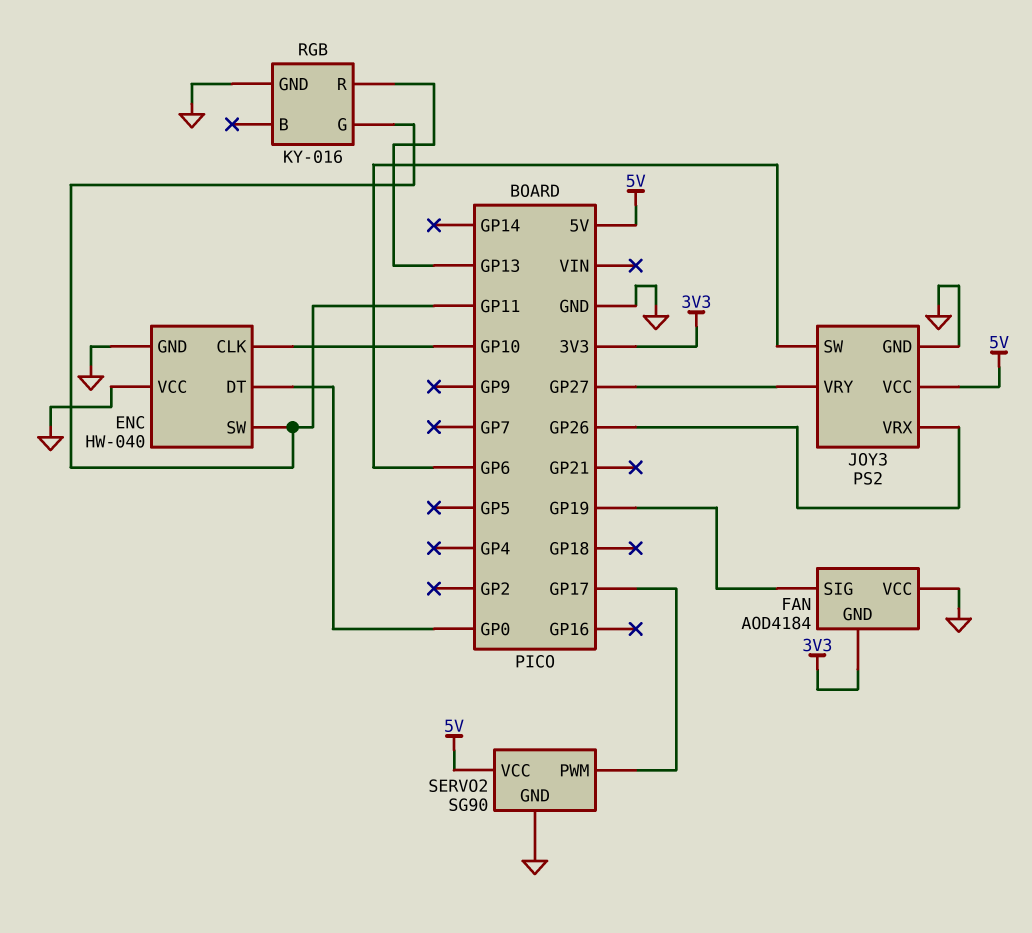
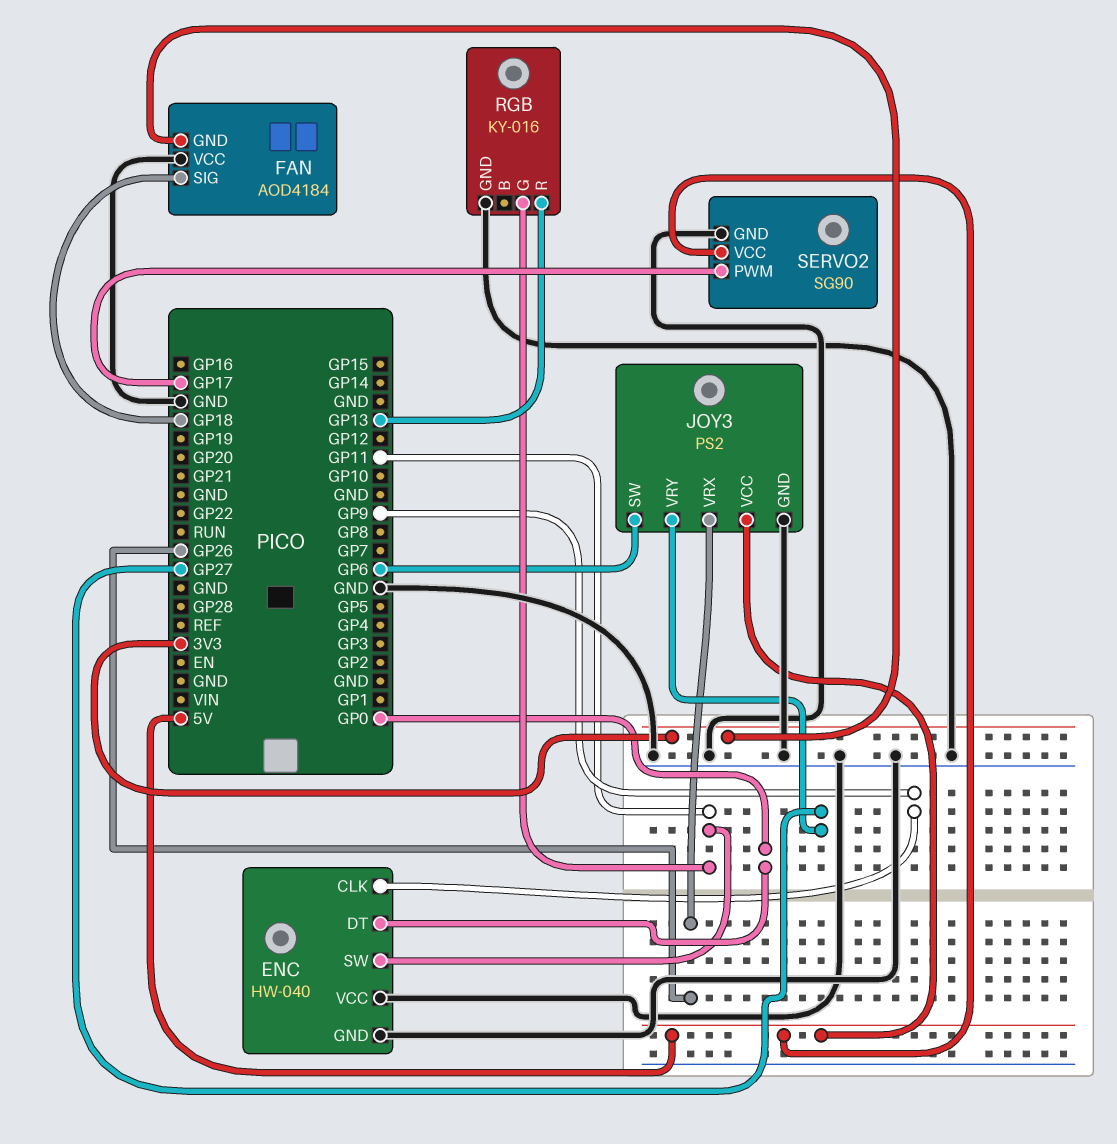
ENC pin CLK: GP10 -> GP9
FAN pin SIG: GP19 -> GP18

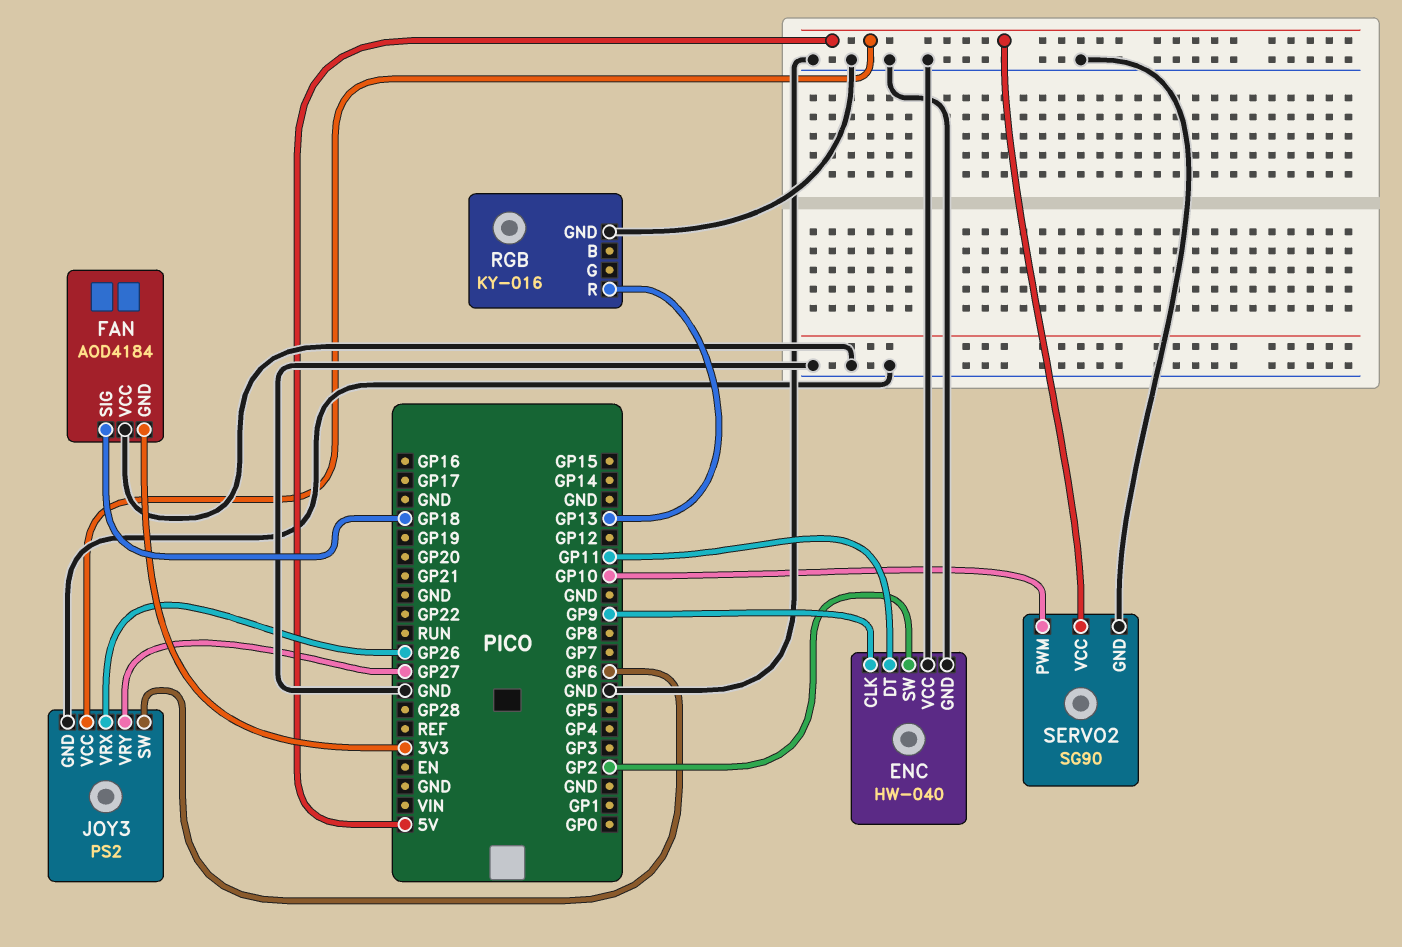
ENC pin DT: GP0 -> GP11
ENC pin SW: GP11 -> GP2
RGB pin G: GP11 -> none
SERVO2 pin PWM: GP17 -> GP10

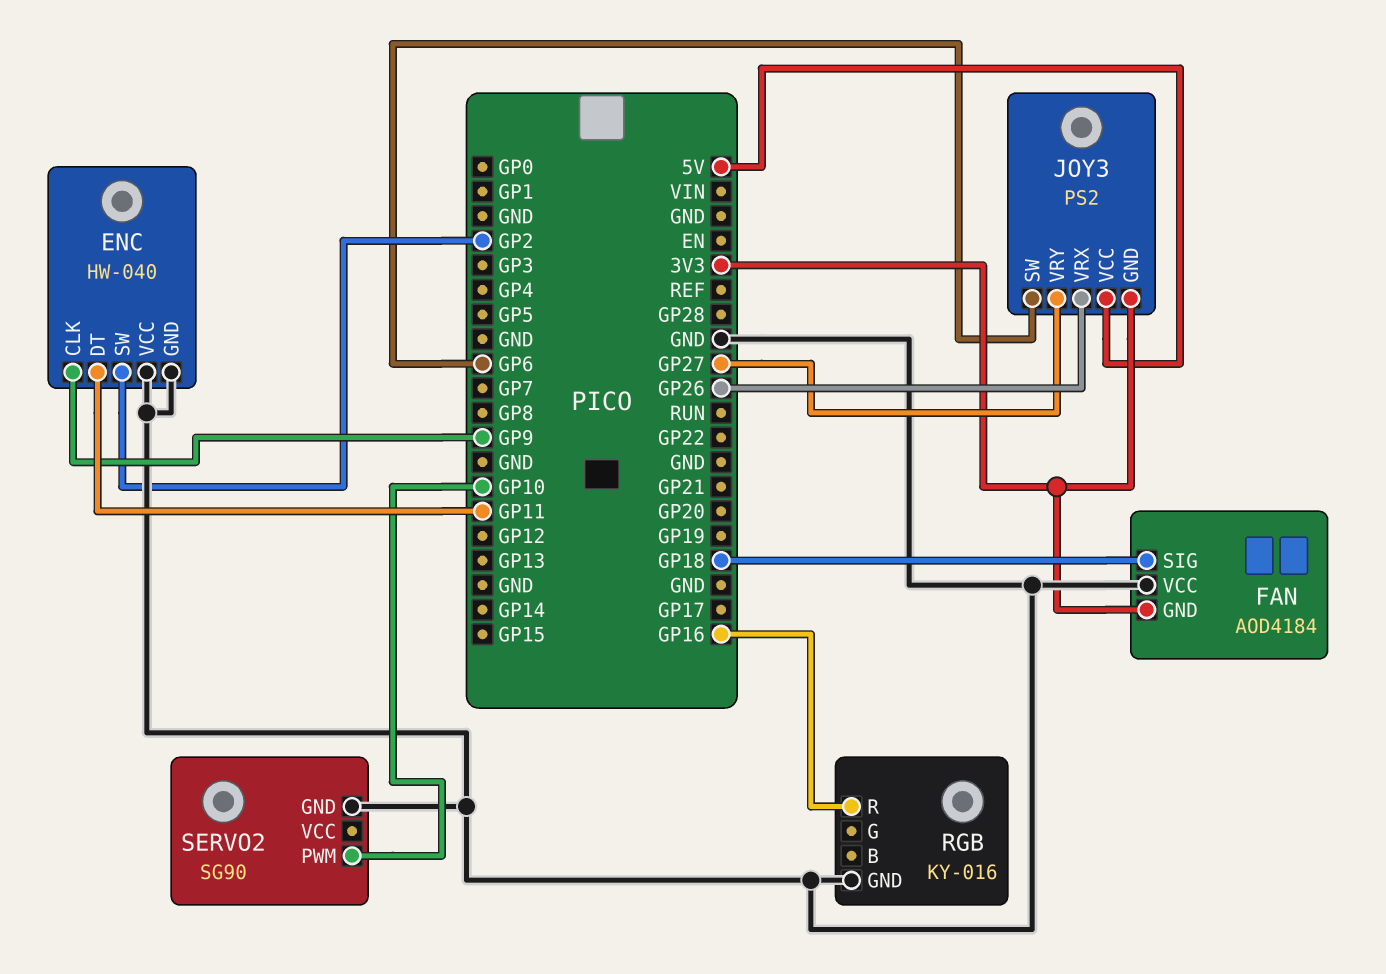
JOY3 pin GND: GND -> 3V3
RGB pin R: GP13 -> GP16
SERVO2 pin VCC: 5V -> none

